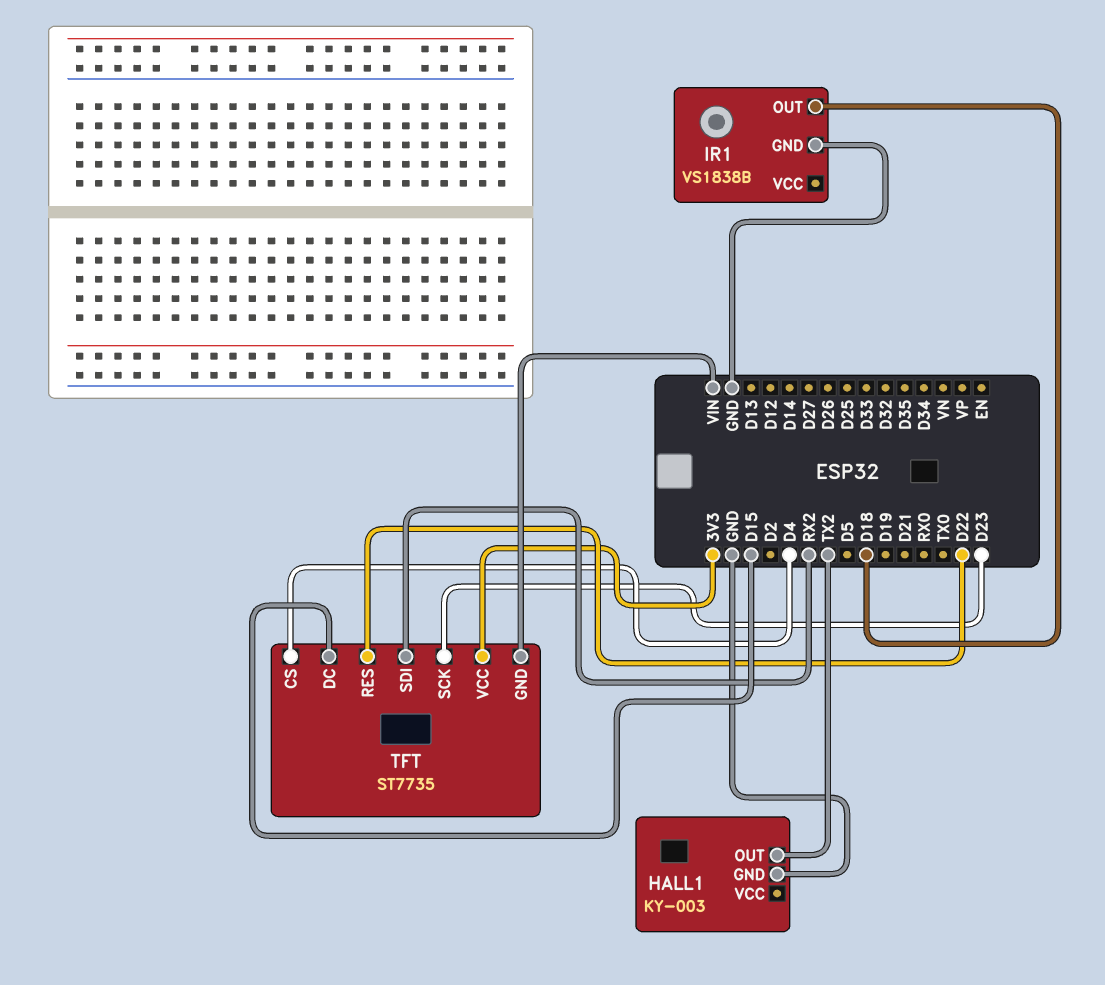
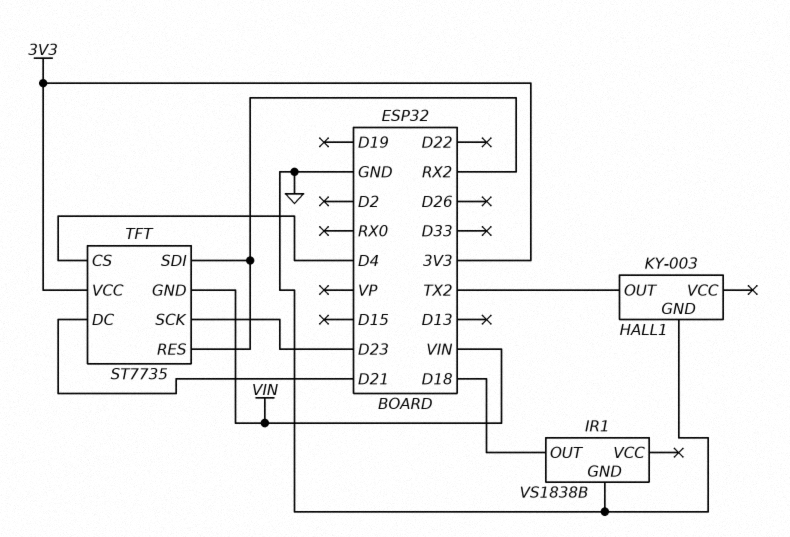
TFT pin DC: D15 -> D21
TFT pin RES: D22 -> RX2

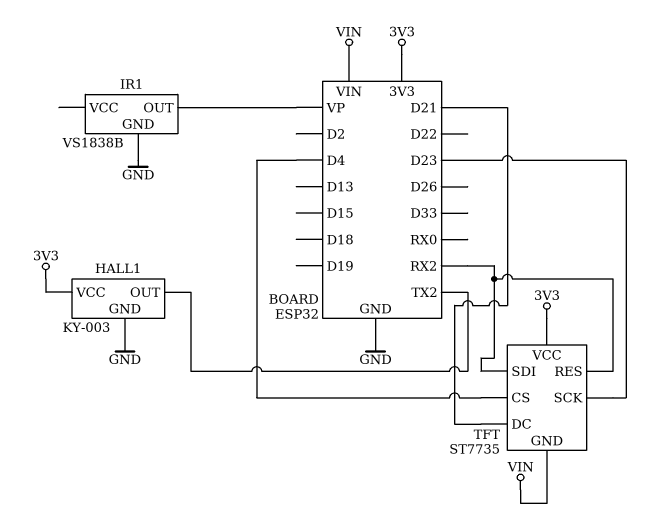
HALL1 pin VCC: none -> 3V3
IR1 pin OUT: D18 -> VP

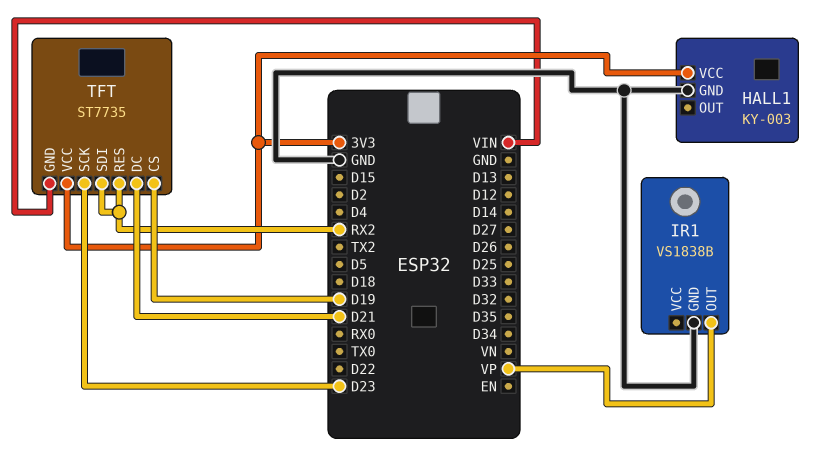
HALL1 pin OUT: TX2 -> none
TFT pin CS: D4 -> D19

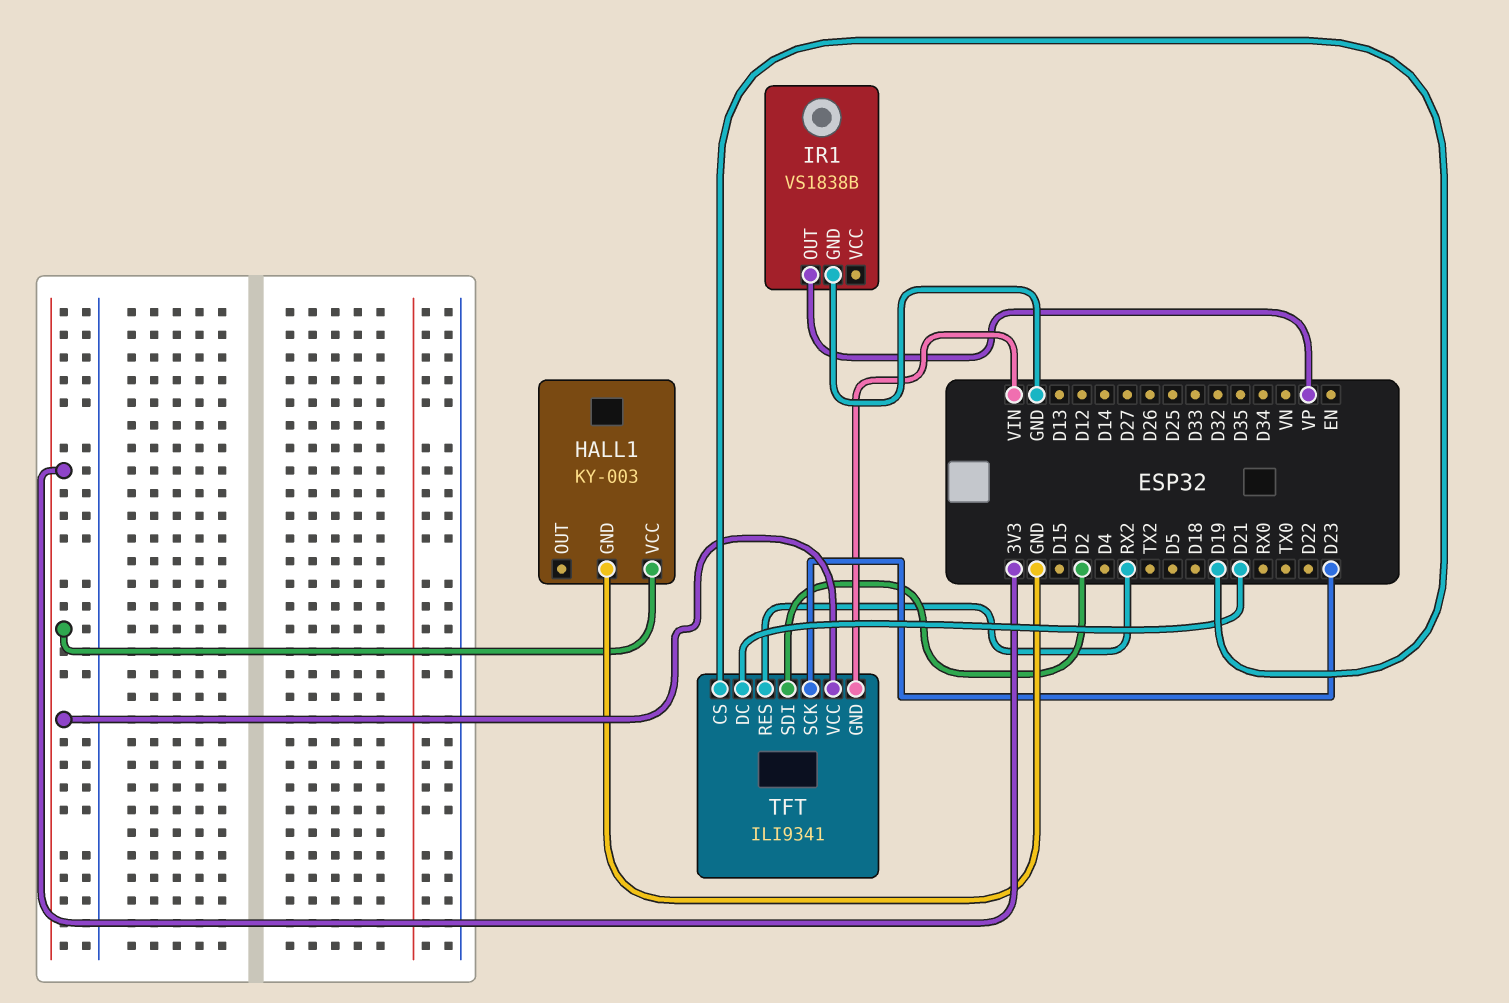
TFT: ST7735 -> ILI9341
TFT pin SDI: RX2 -> D2

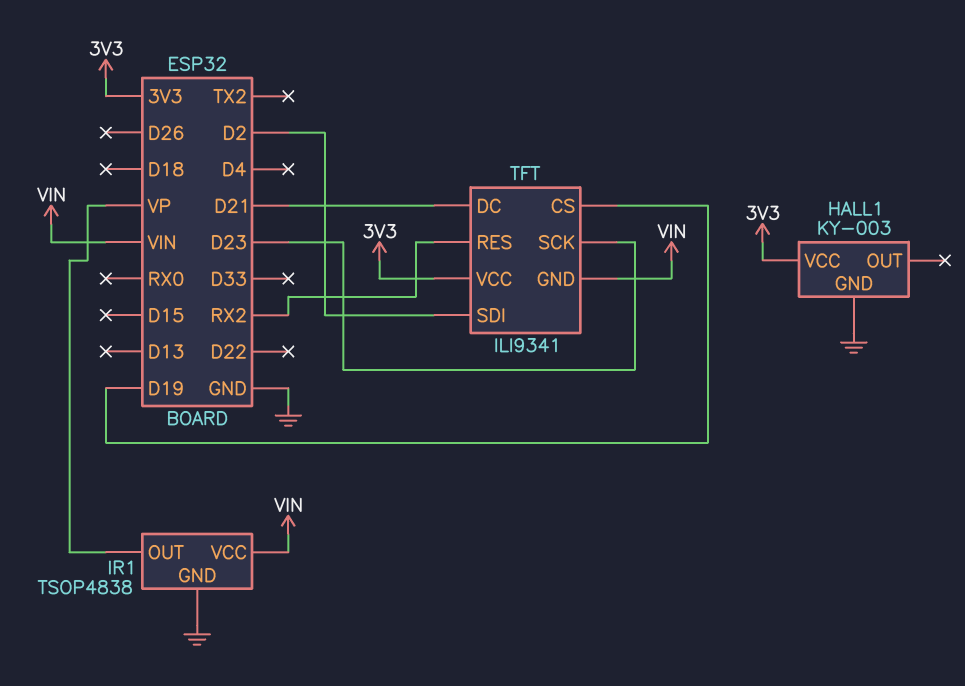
IR1: VS1838B -> TSOP4838
IR1 pin VCC: none -> VIN

